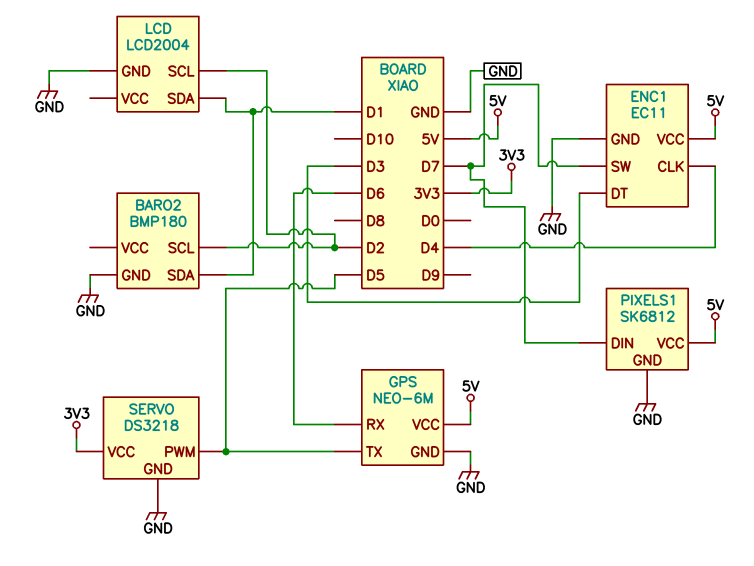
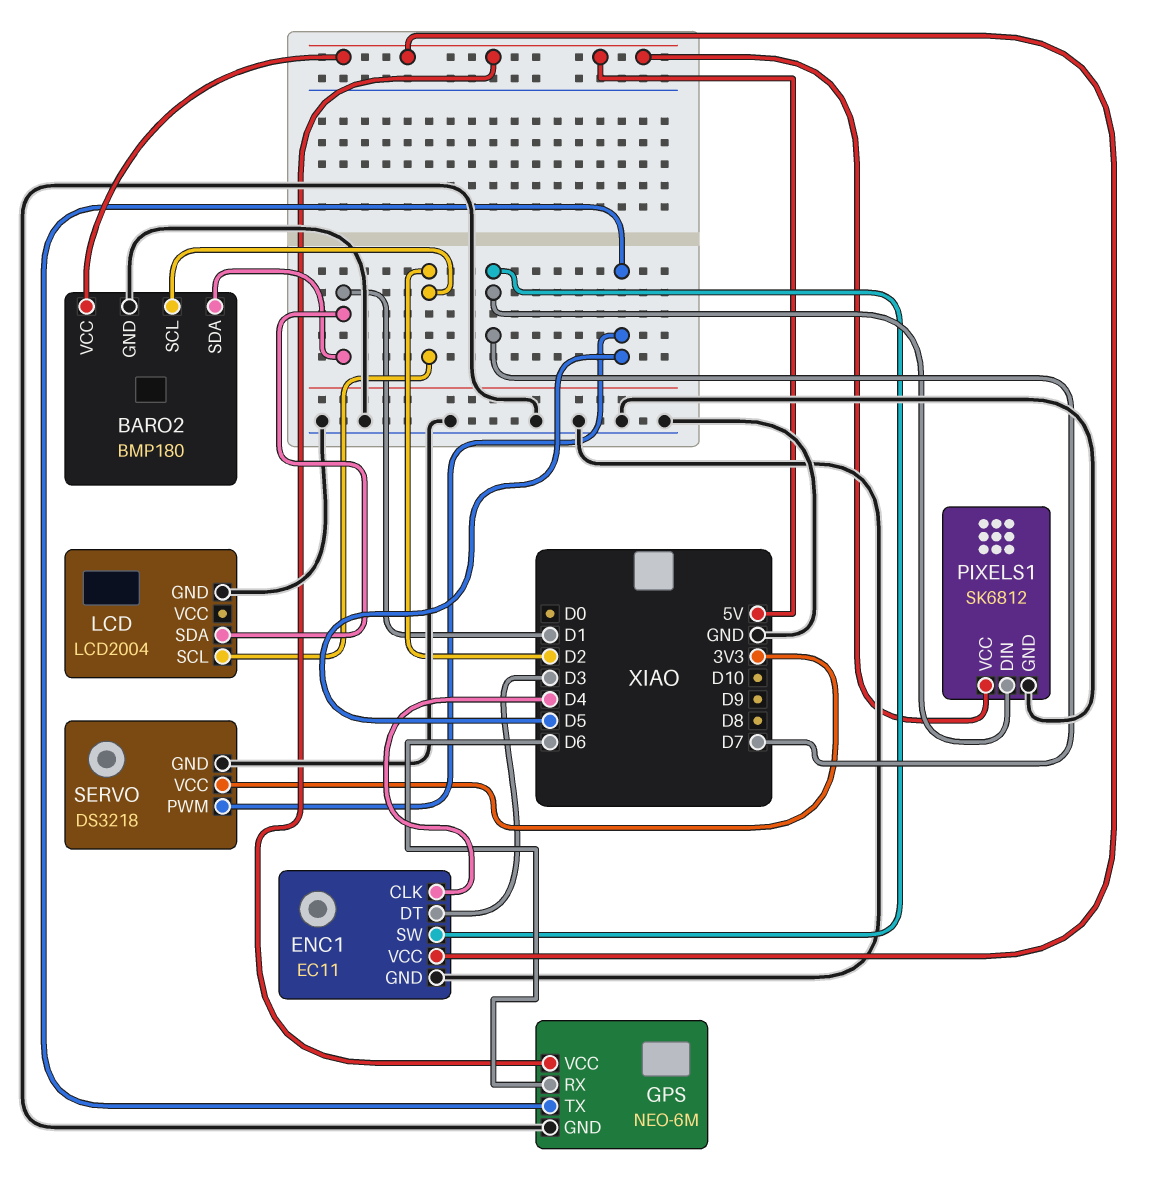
BARO2 pin VCC: none -> 5V

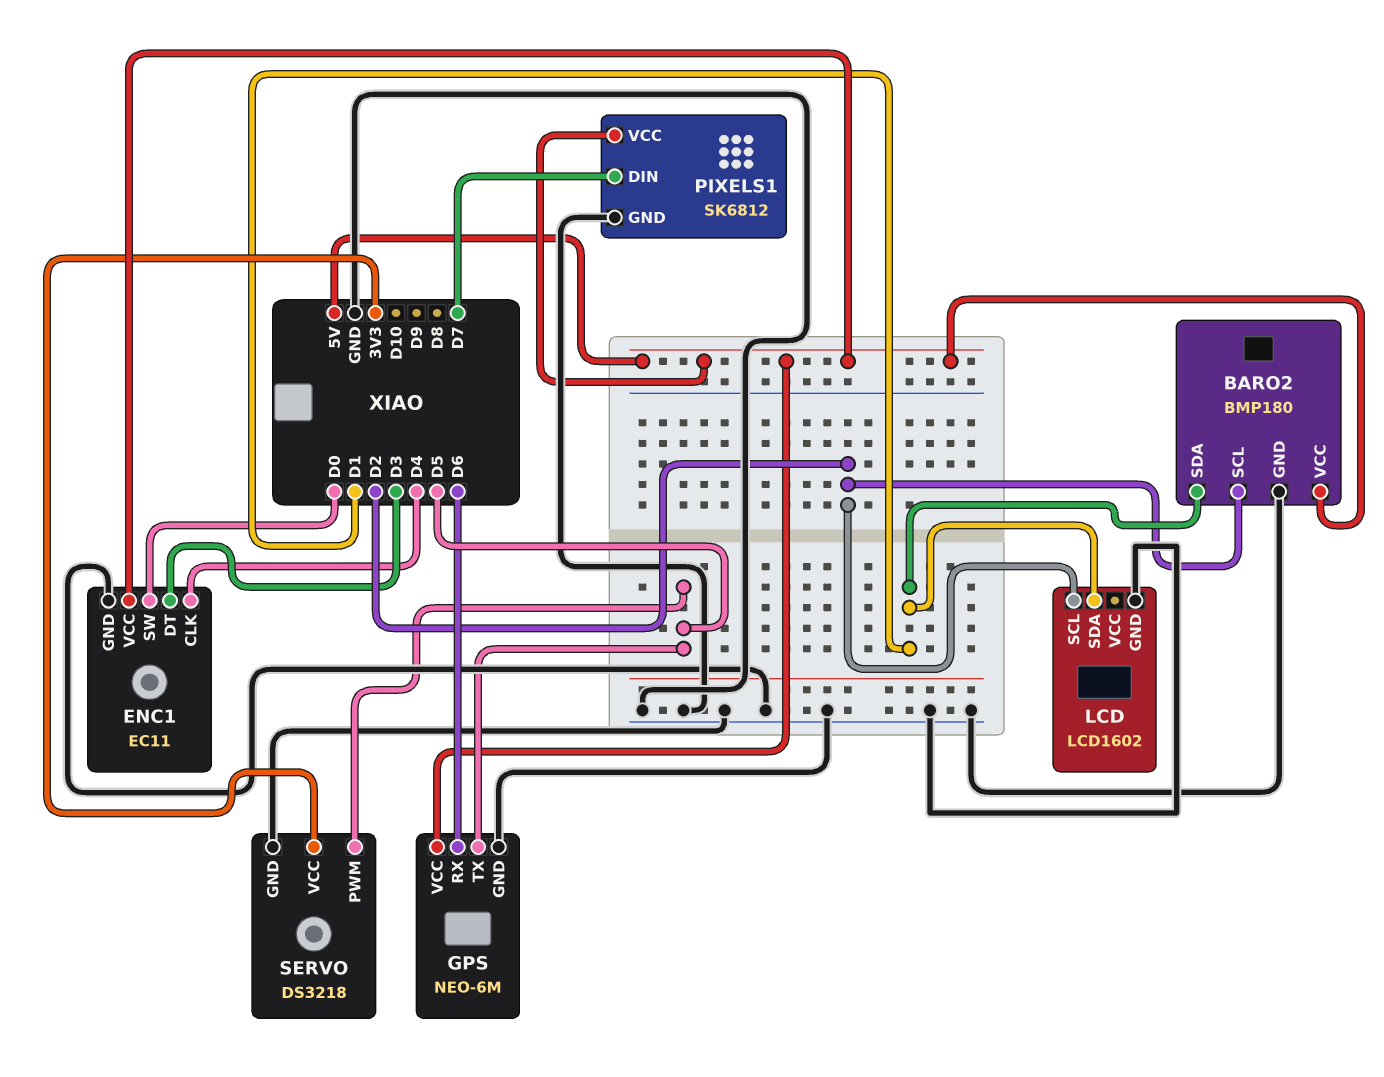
ENC1 pin SW: D7 -> D0
LCD: LCD2004 -> LCD1602

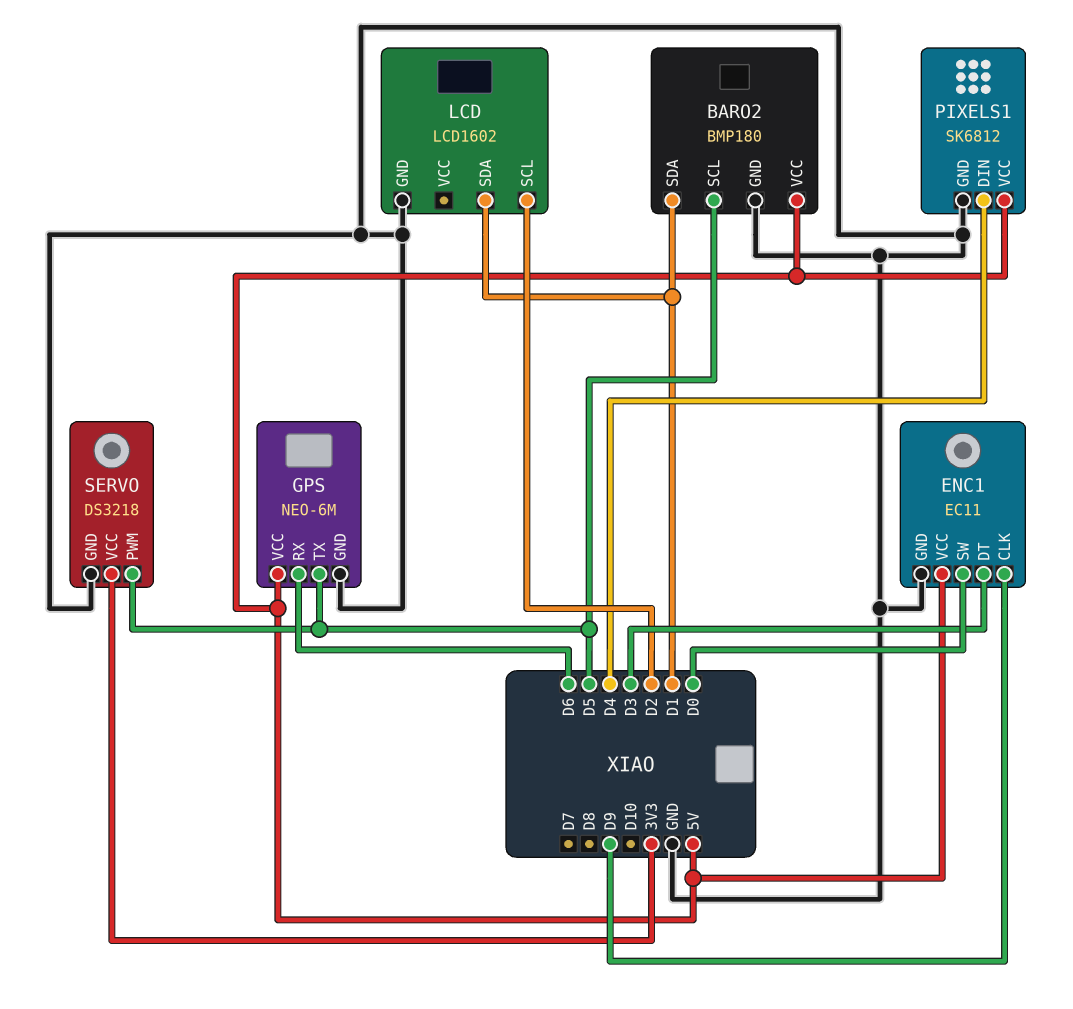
BARO2 pin SCL: D2 -> D5
ENC1 pin CLK: D4 -> D9
PIXELS1 pin DIN: D7 -> D4

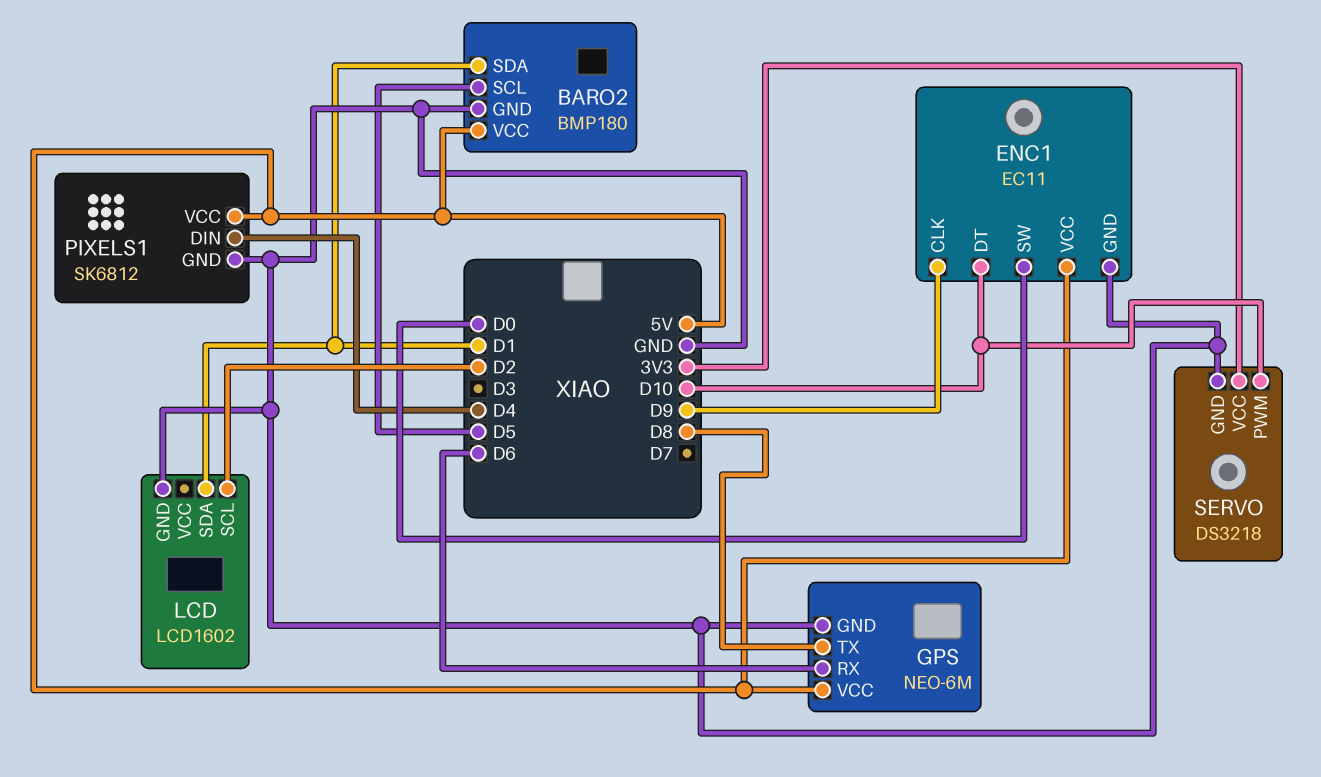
ENC1 pin DT: D3 -> D10
GPS pin TX: D5 -> D8
SERVO pin PWM: D5 -> D10

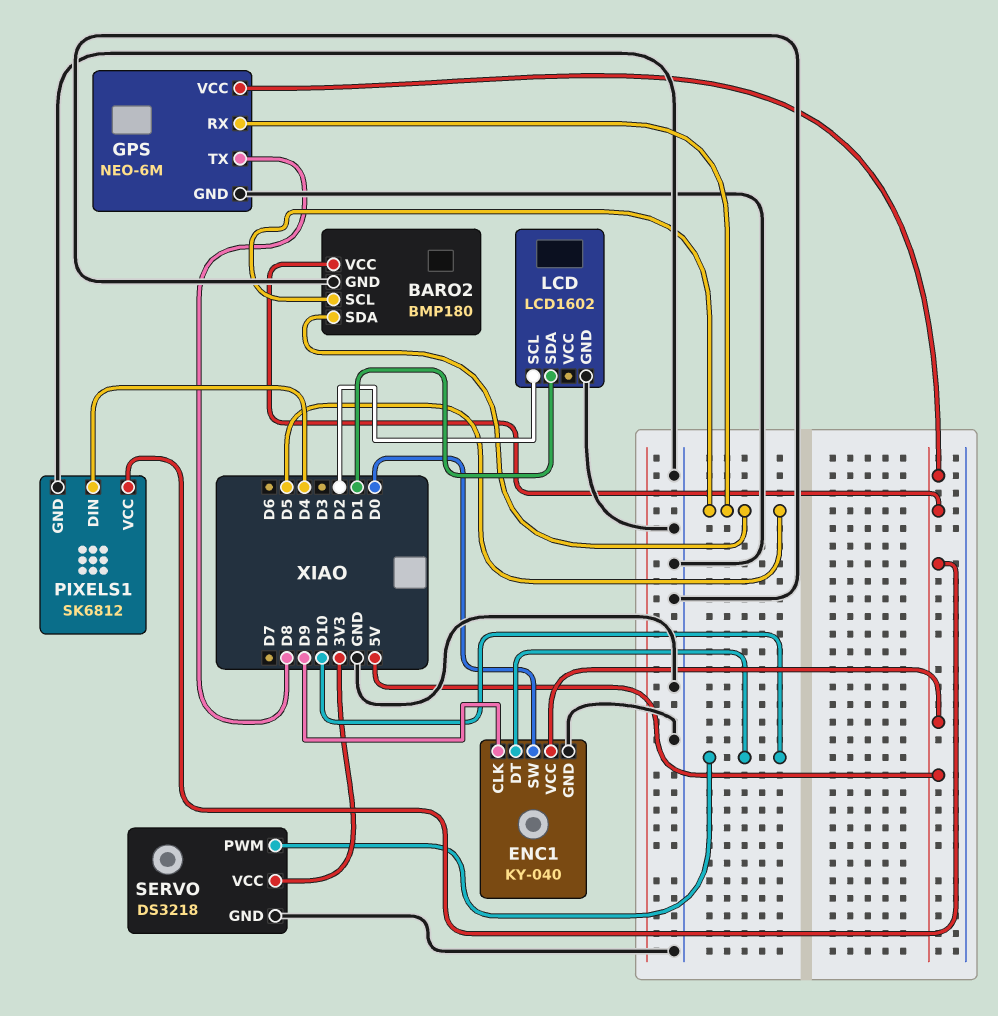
BARO2 pin SDA: D1 -> D5
ENC1: EC11 -> KY-040
GPS pin RX: D6 -> D5

